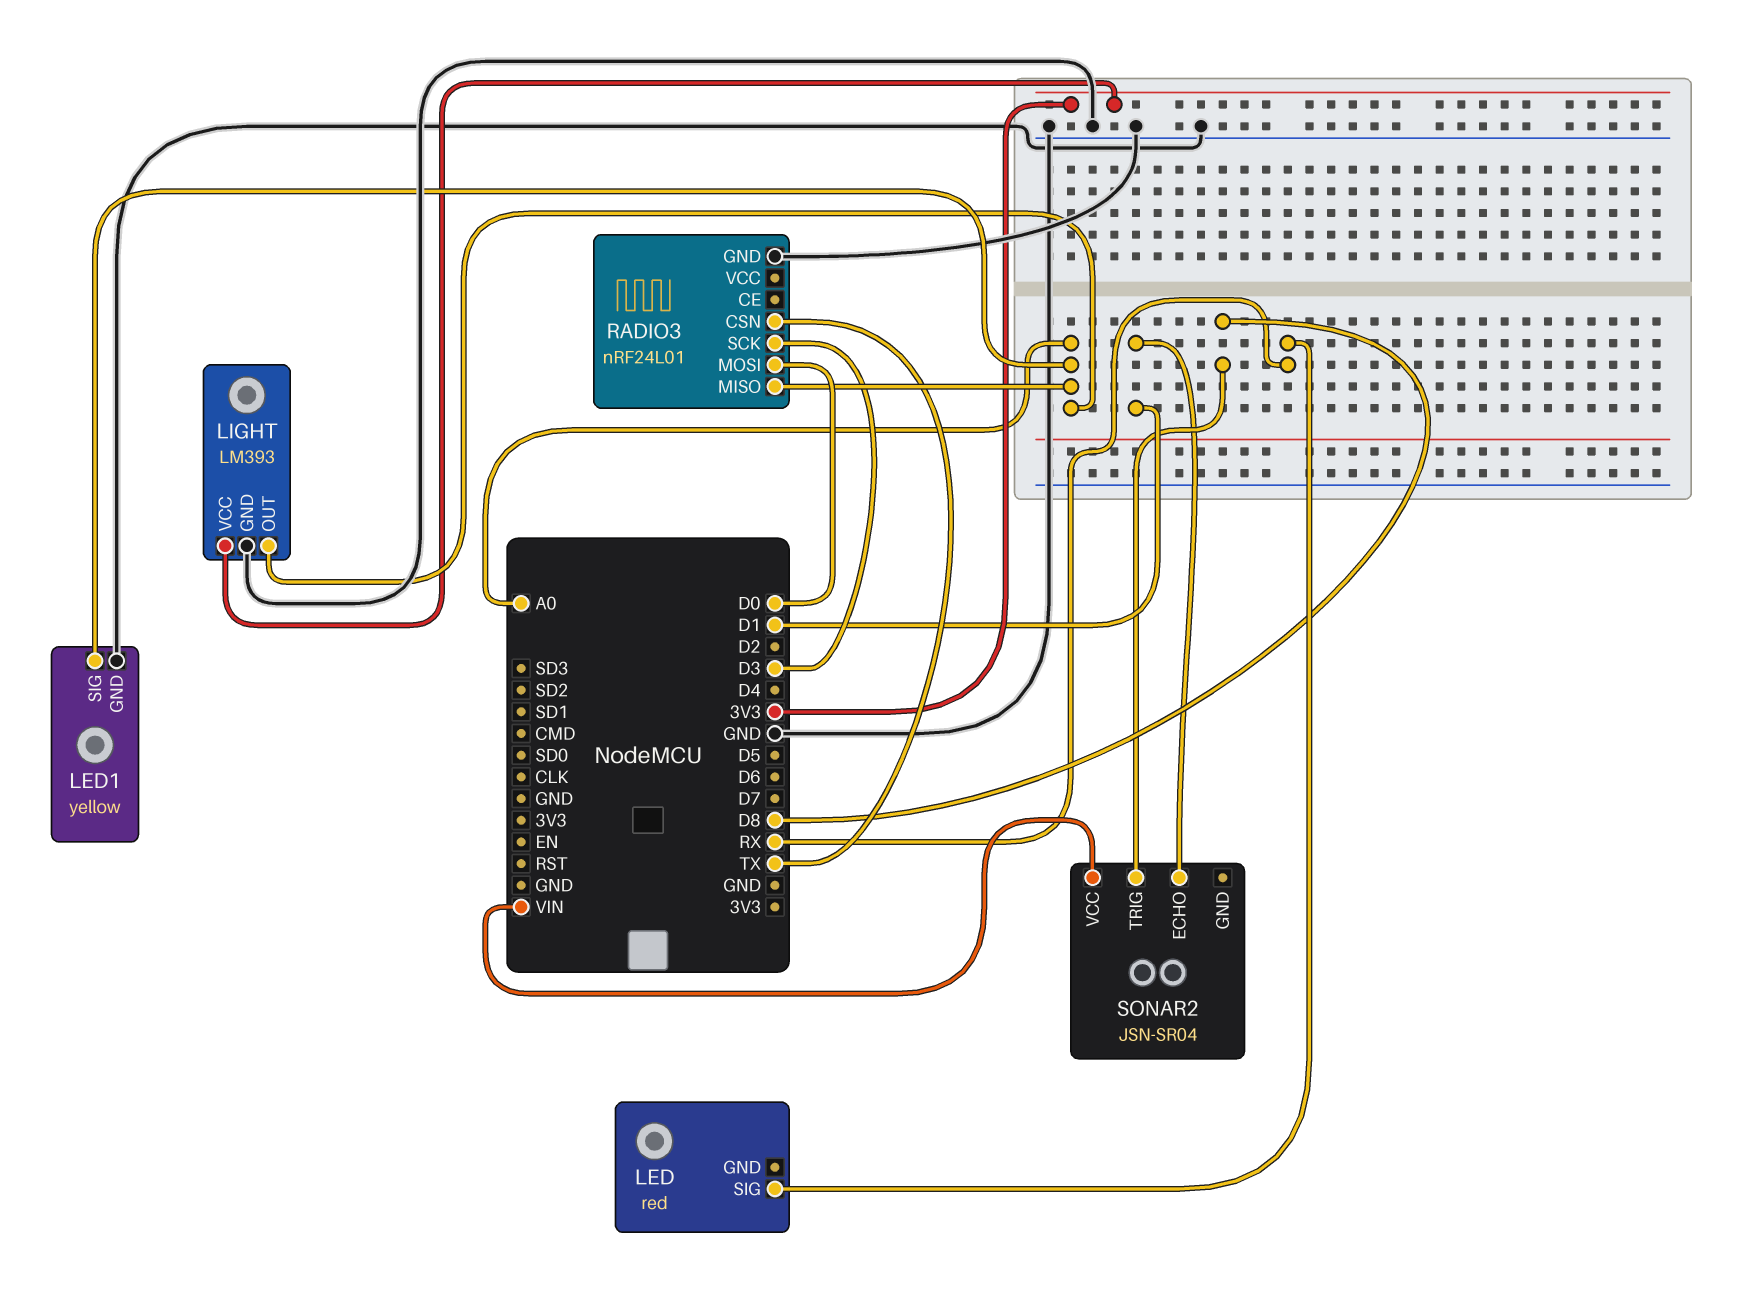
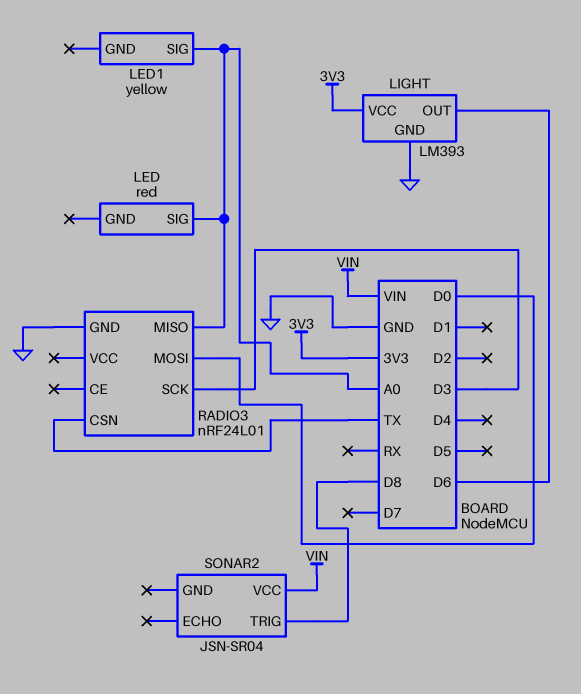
LED pin SIG: RX -> A0
LED1 pin GND: GND -> none
LIGHT pin OUT: A0 -> D6
SONAR2 pin ECHO: D1 -> none

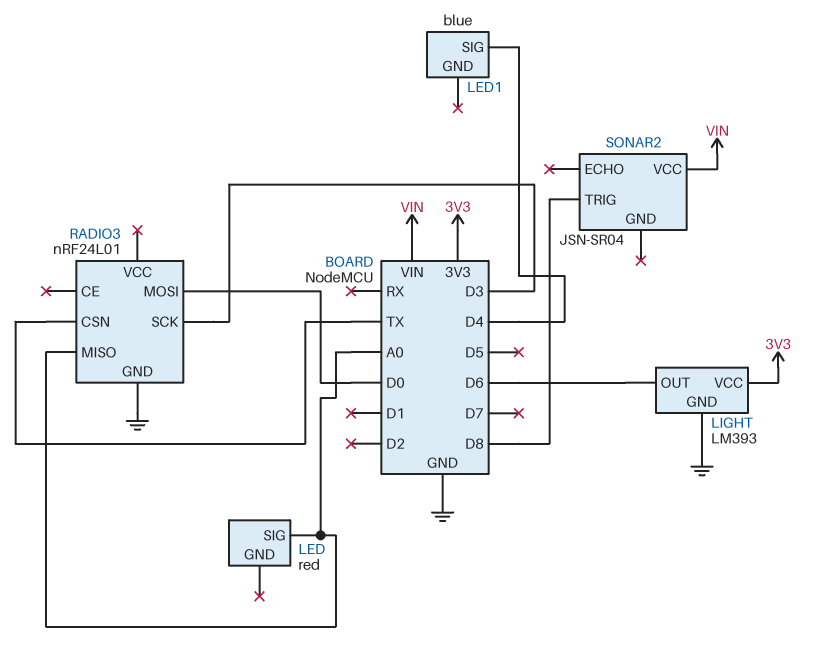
LED1: yellow -> blue
LED1 pin SIG: A0 -> D4

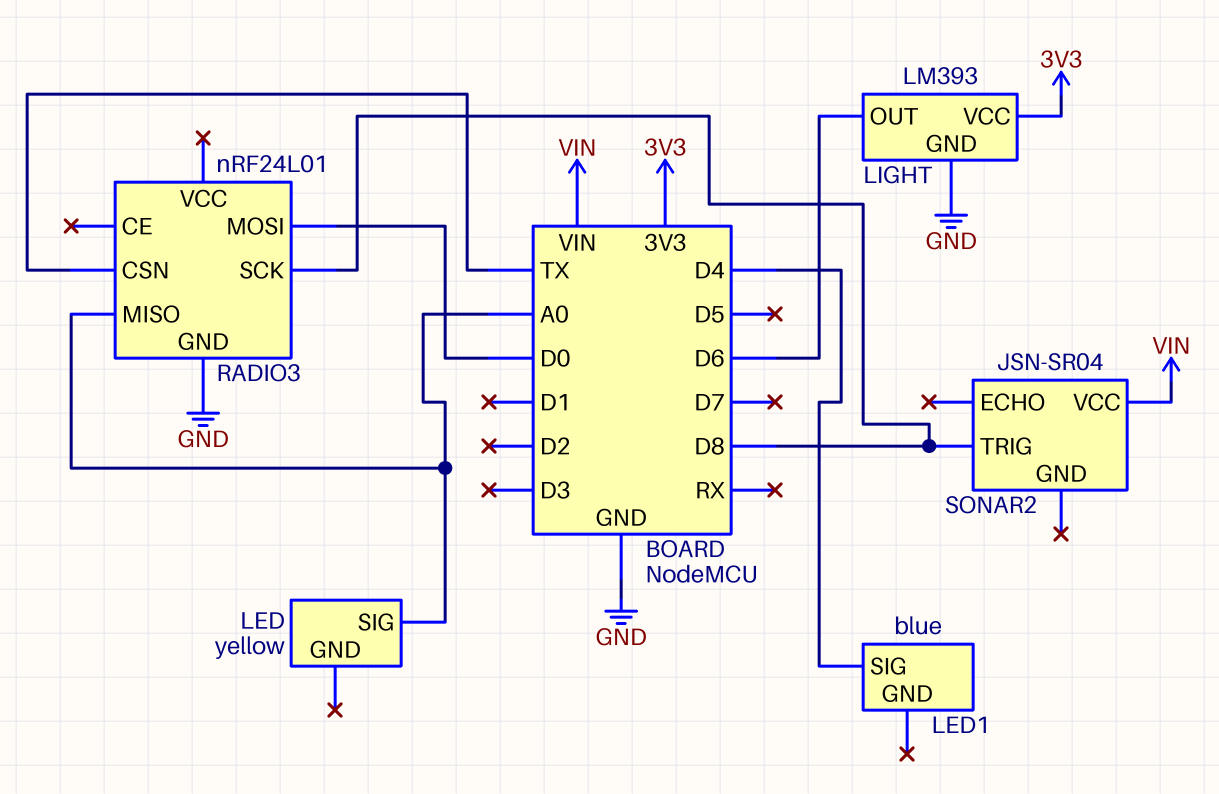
LED: red -> yellow
RADIO3 pin SCK: D3 -> D8

